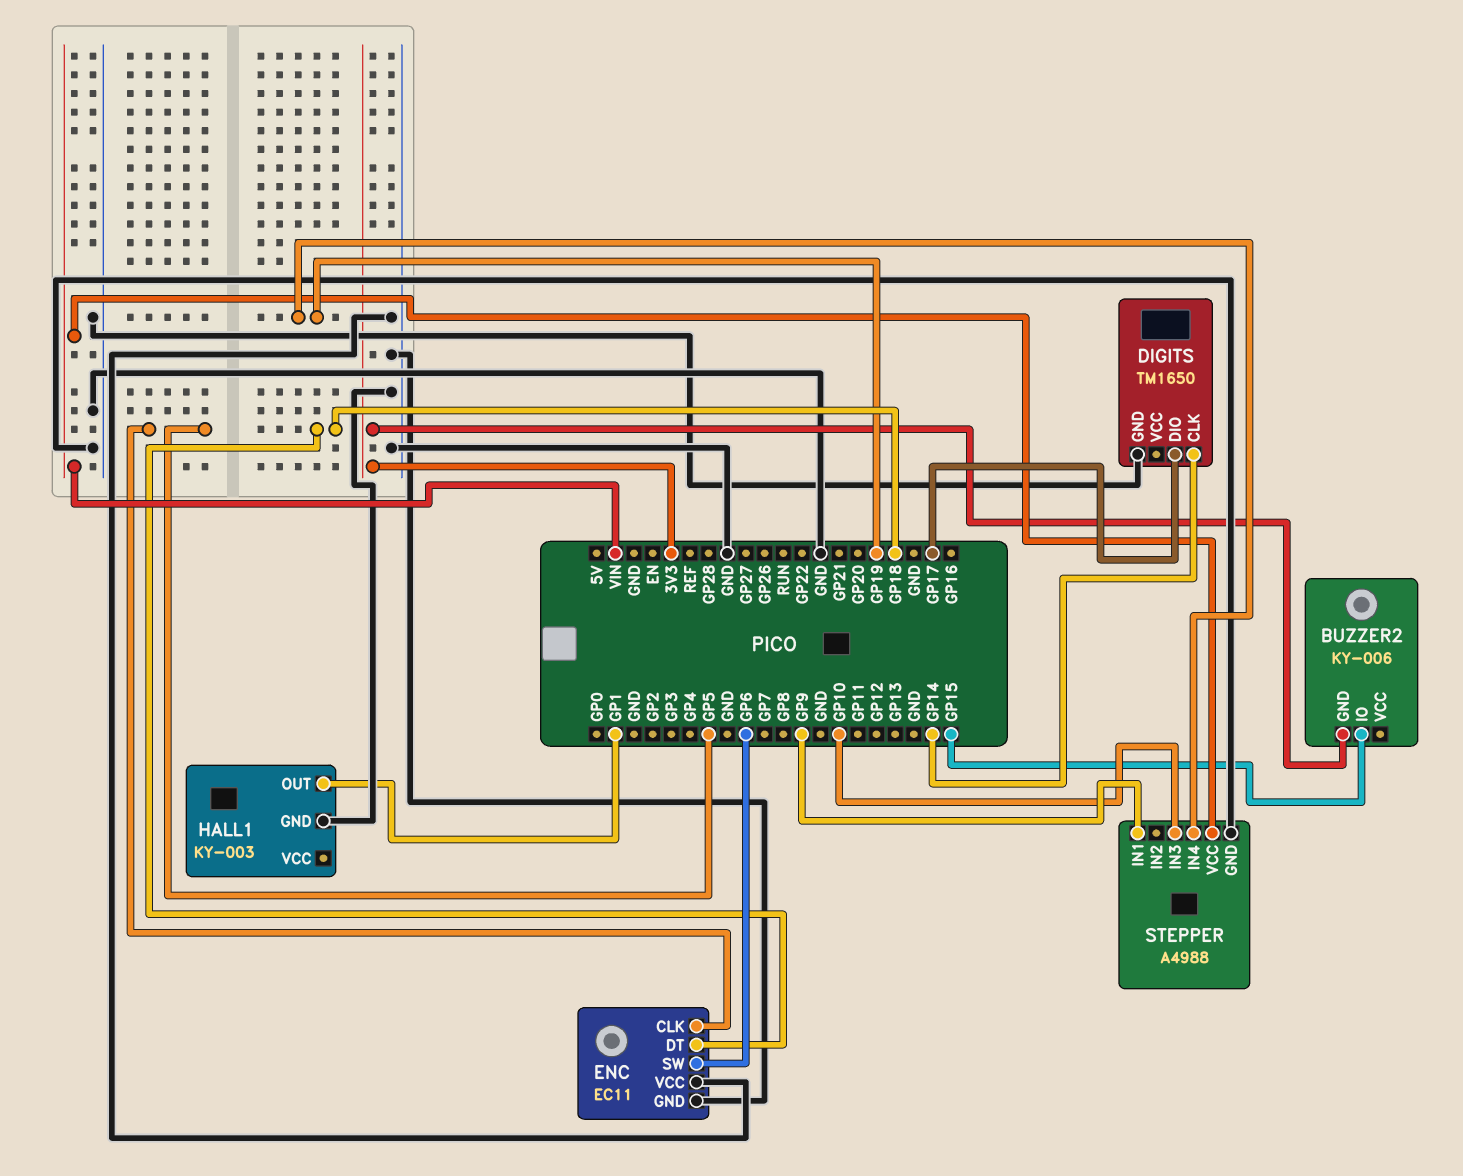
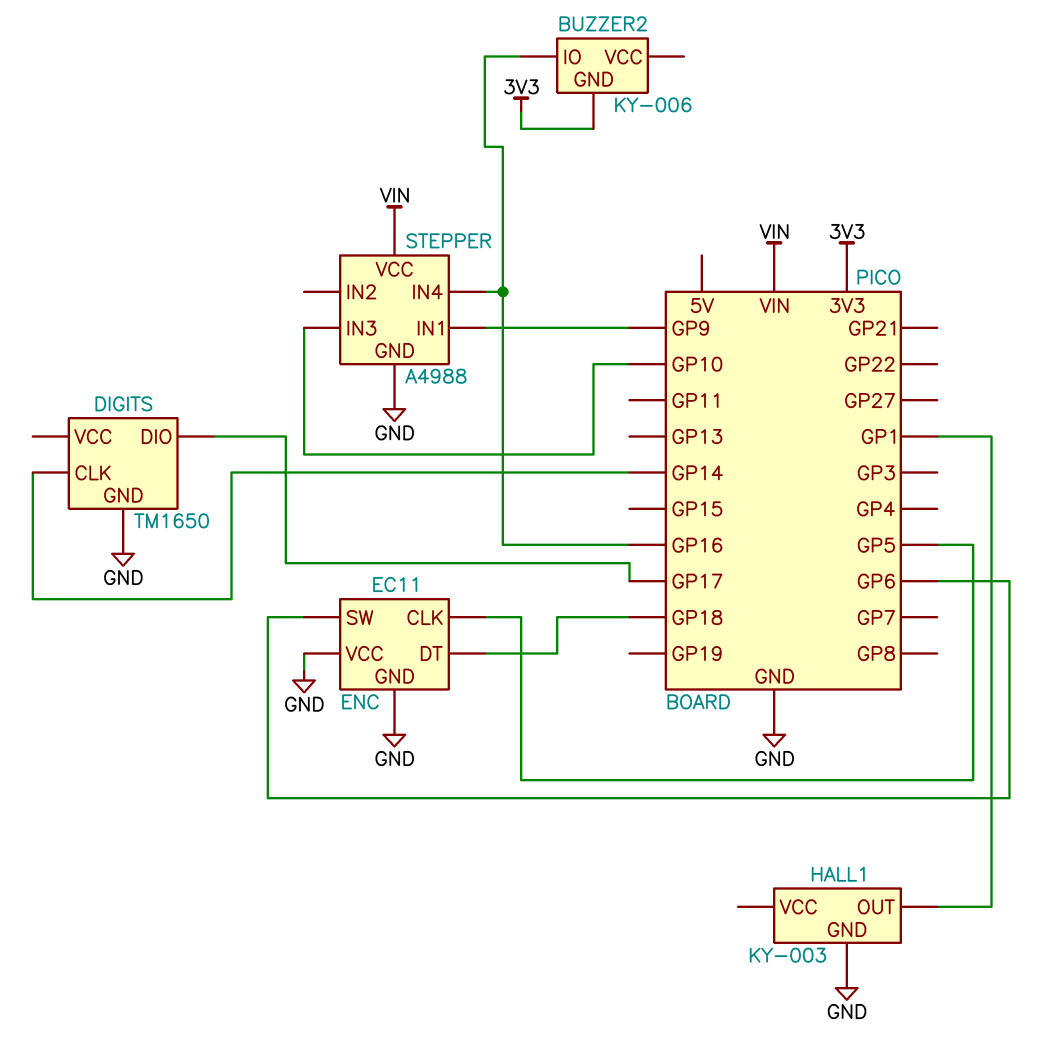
BUZZER2 pin IO: GP15 -> GP16
STEPPER pin IN4: GP19 -> GP16

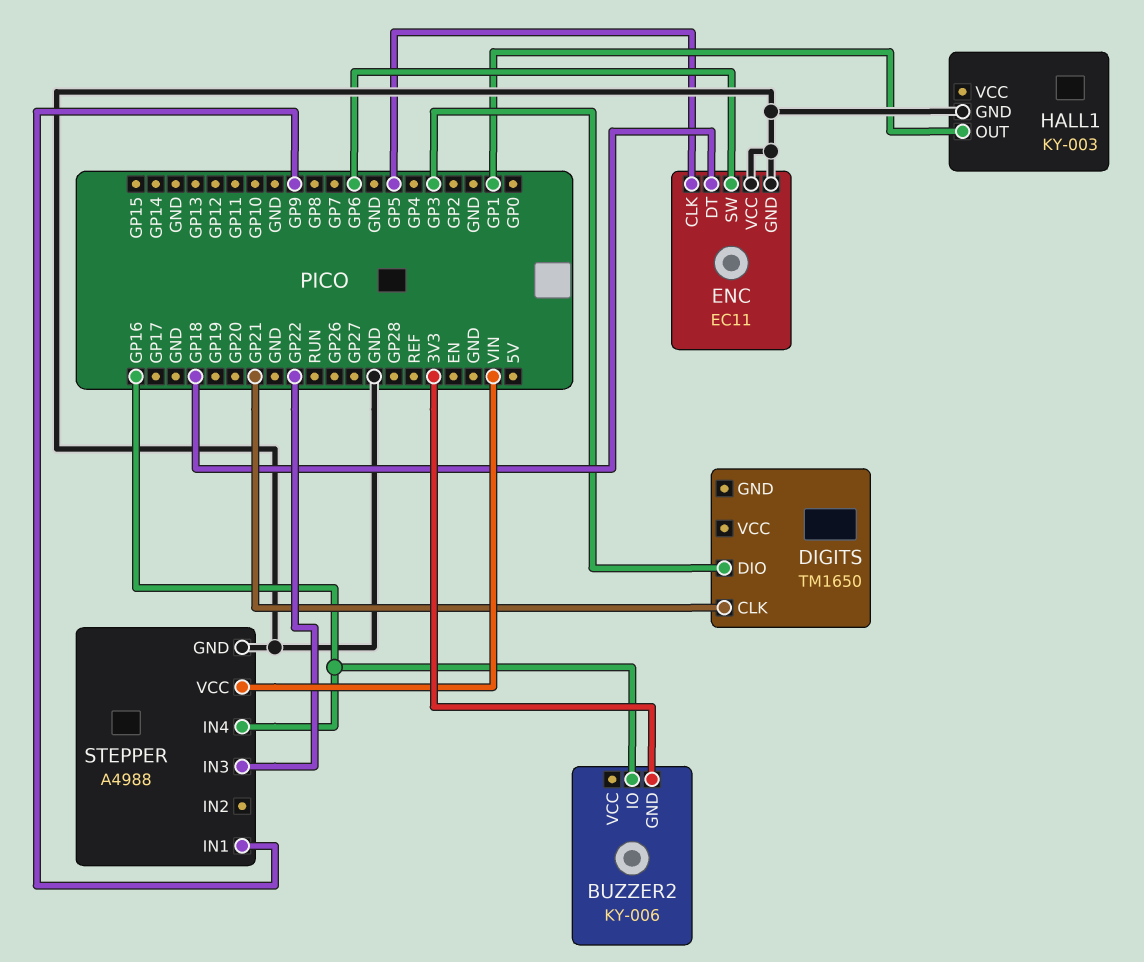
DIGITS pin CLK: GP14 -> GP21
DIGITS pin DIO: GP17 -> GP3
DIGITS pin GND: GND -> none
STEPPER pin IN3: GP10 -> GP22

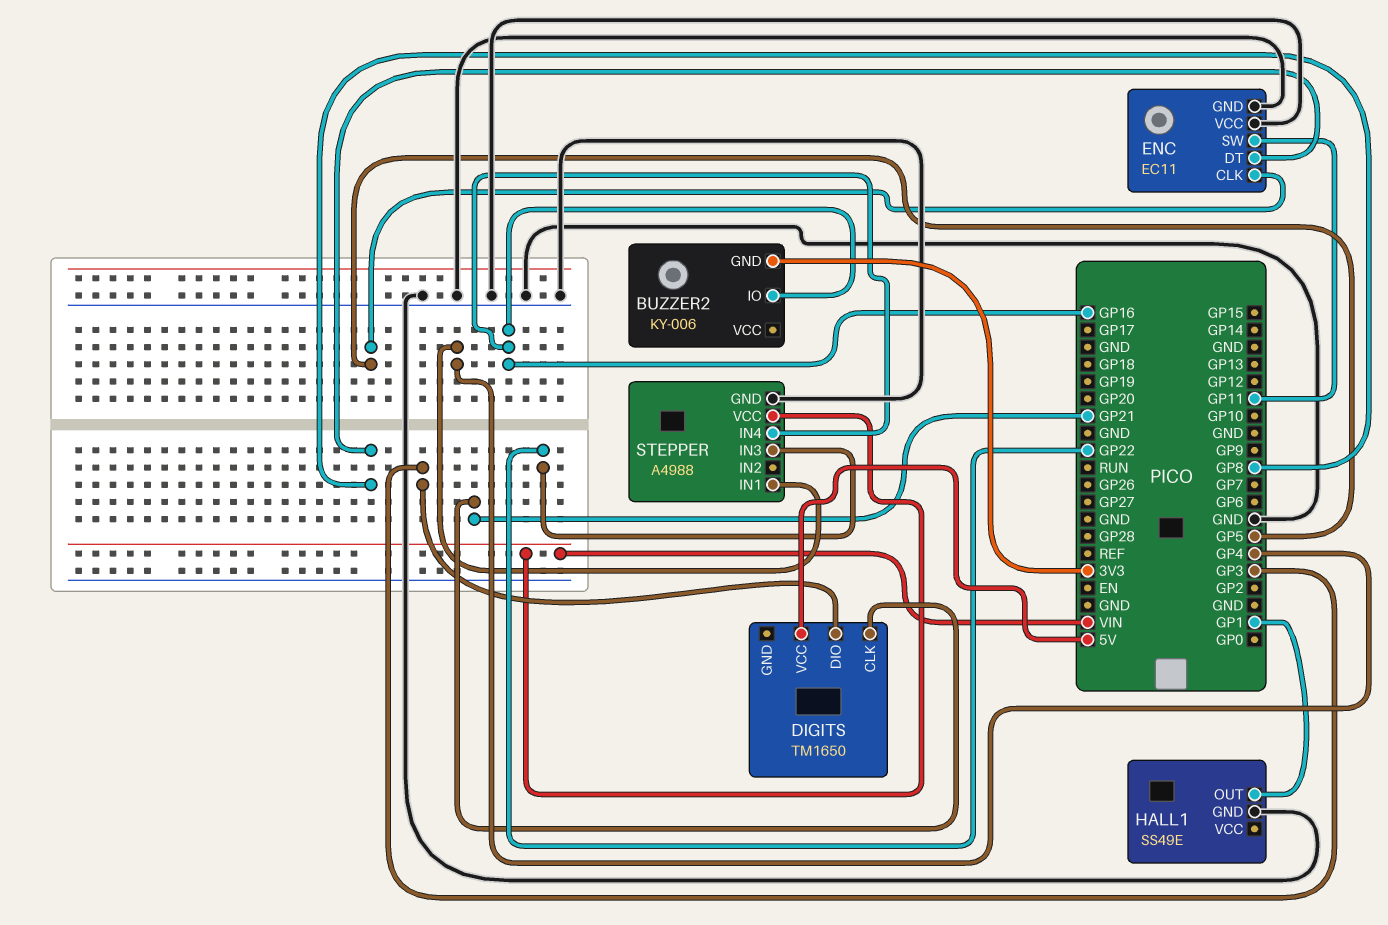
DIGITS pin VCC: none -> 5V
ENC pin DT: GP18 -> GP8
ENC pin SW: GP6 -> GP11
HALL1: KY-003 -> SS49E
STEPPER pin IN1: GP9 -> GP4

